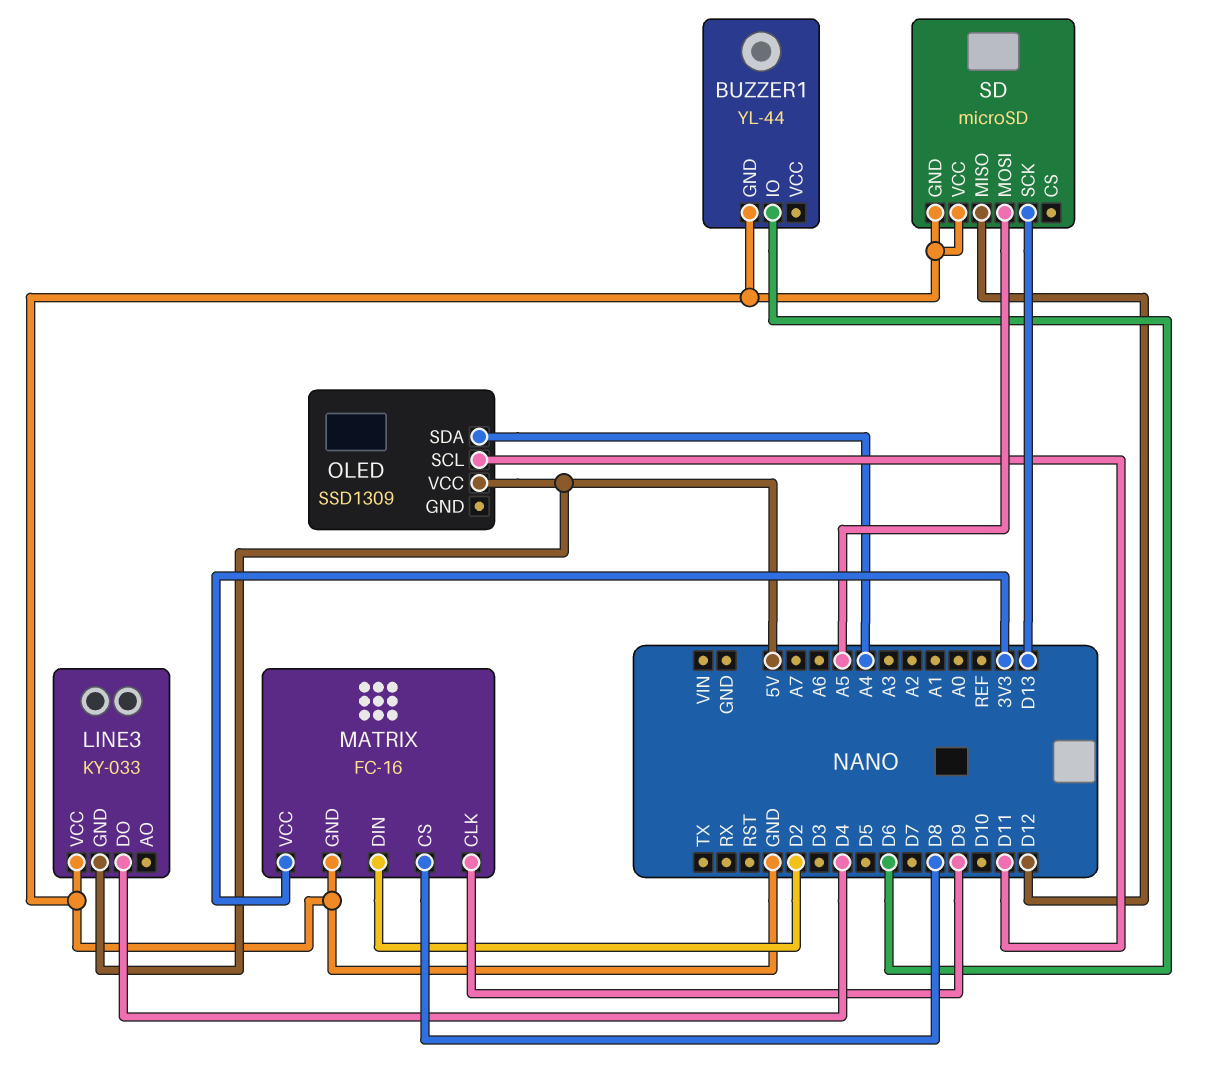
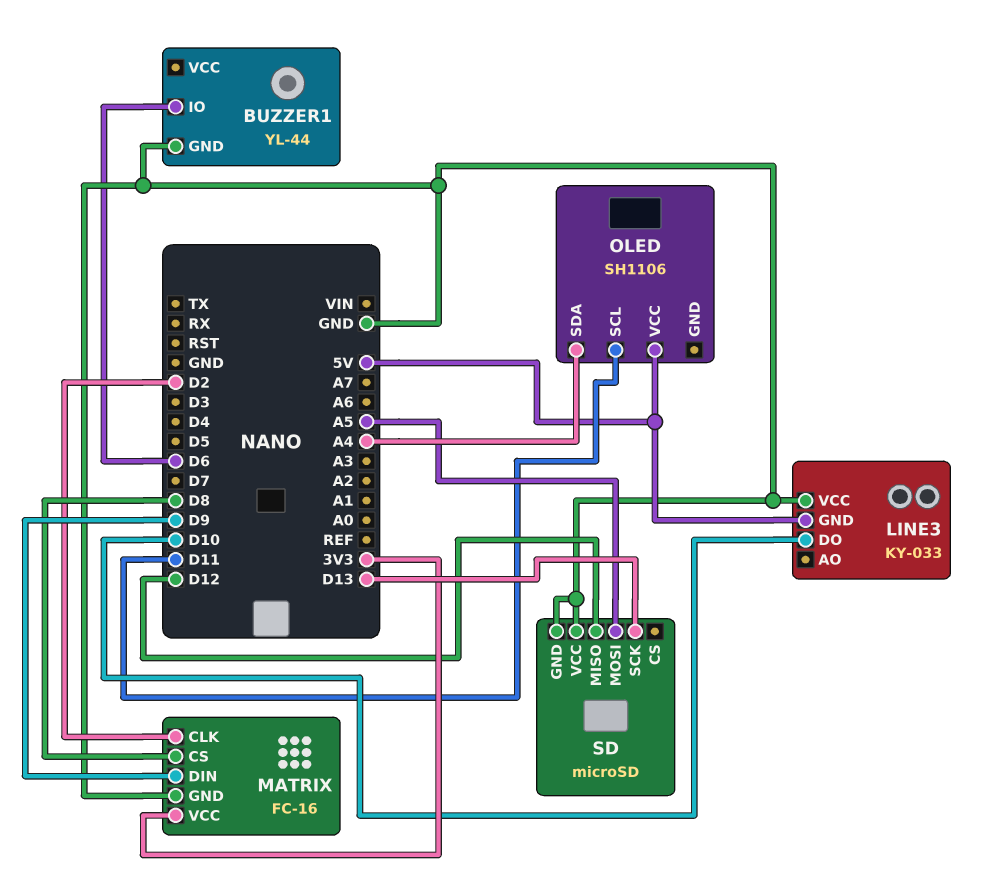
LINE3 pin DO: D4 -> D10
MATRIX pin CLK: D9 -> D2
MATRIX pin DIN: D2 -> D9
OLED: SSD1309 -> SH1106

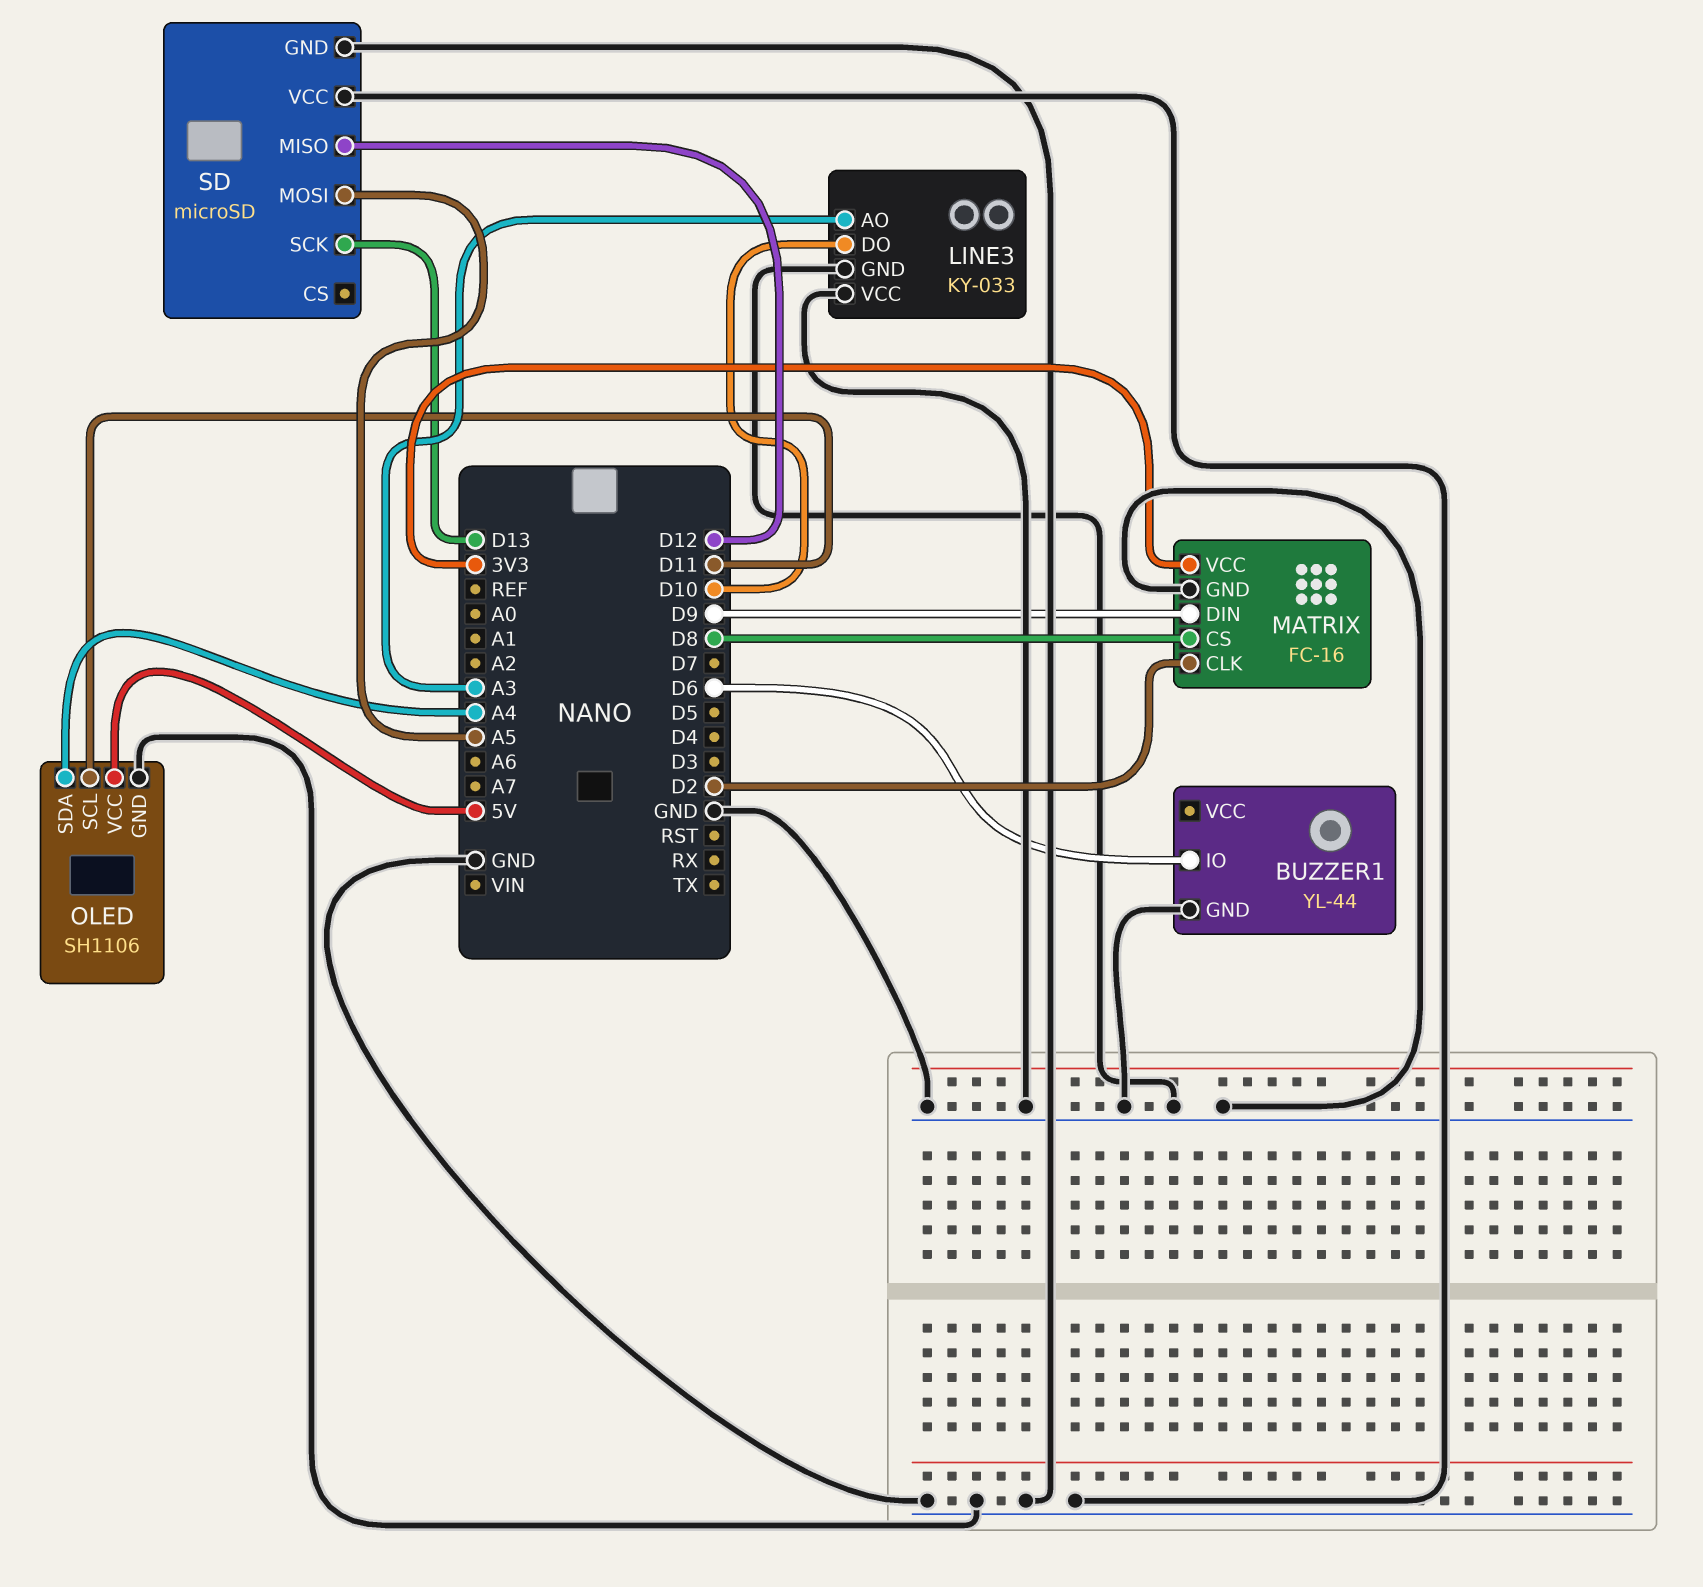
LINE3 pin AO: none -> A3
LINE3 pin GND: 5V -> GND
OLED pin GND: none -> GND

